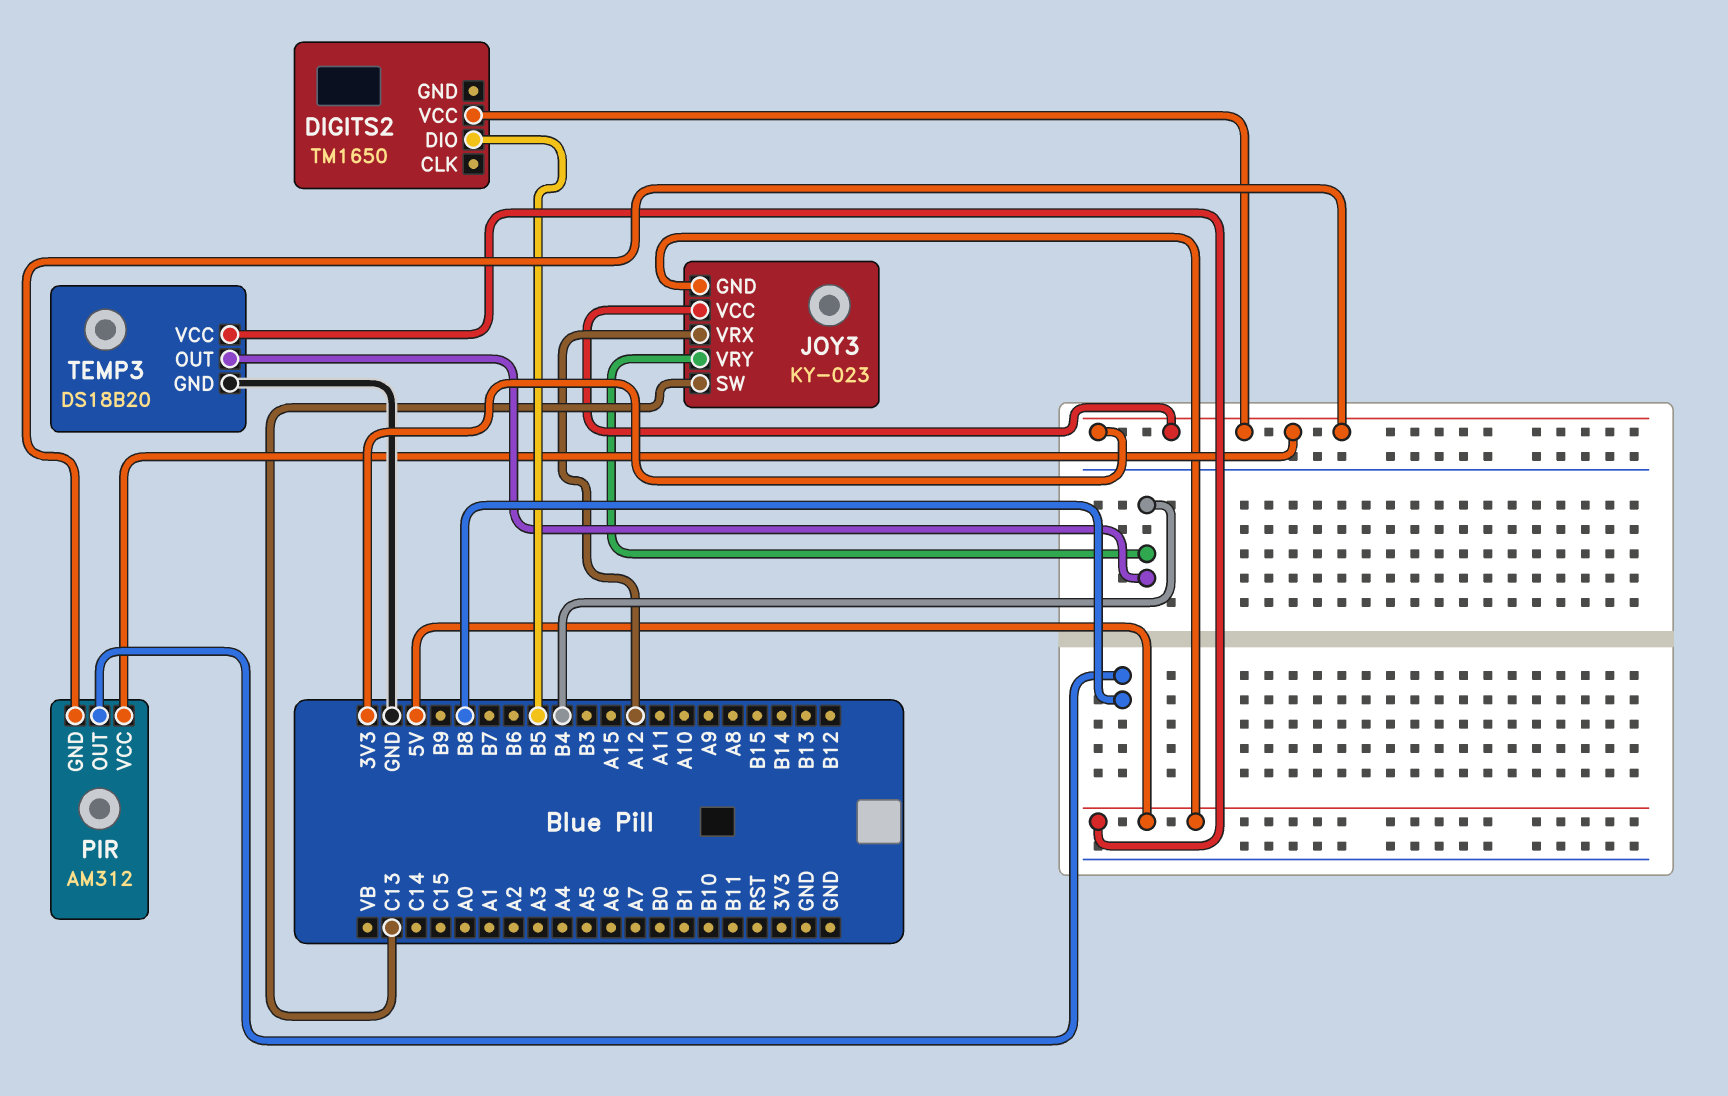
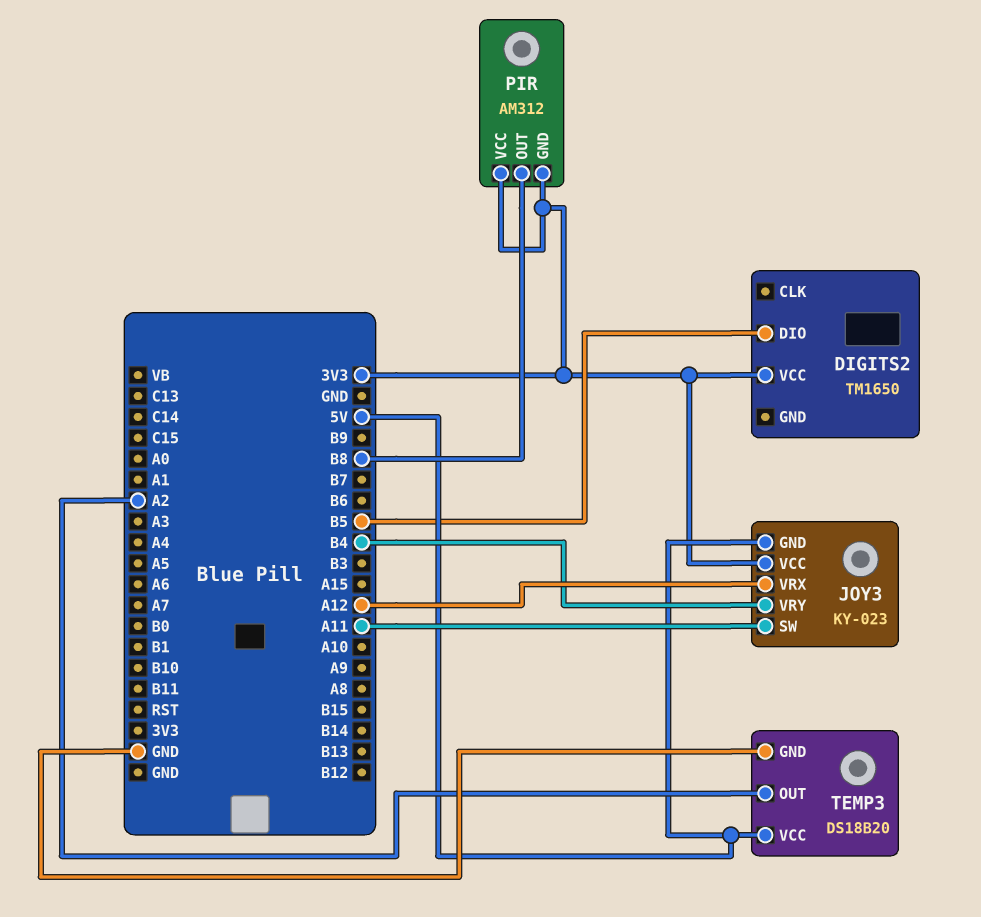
JOY3 pin SW: C13 -> A11
TEMP3 pin OUT: B4 -> A2

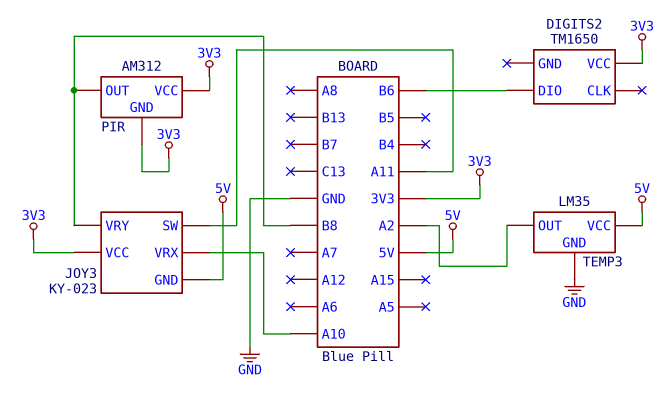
DIGITS2 pin DIO: B5 -> B6
JOY3 pin VRX: A12 -> A10
JOY3 pin VRY: B4 -> B8
TEMP3: DS18B20 -> LM35

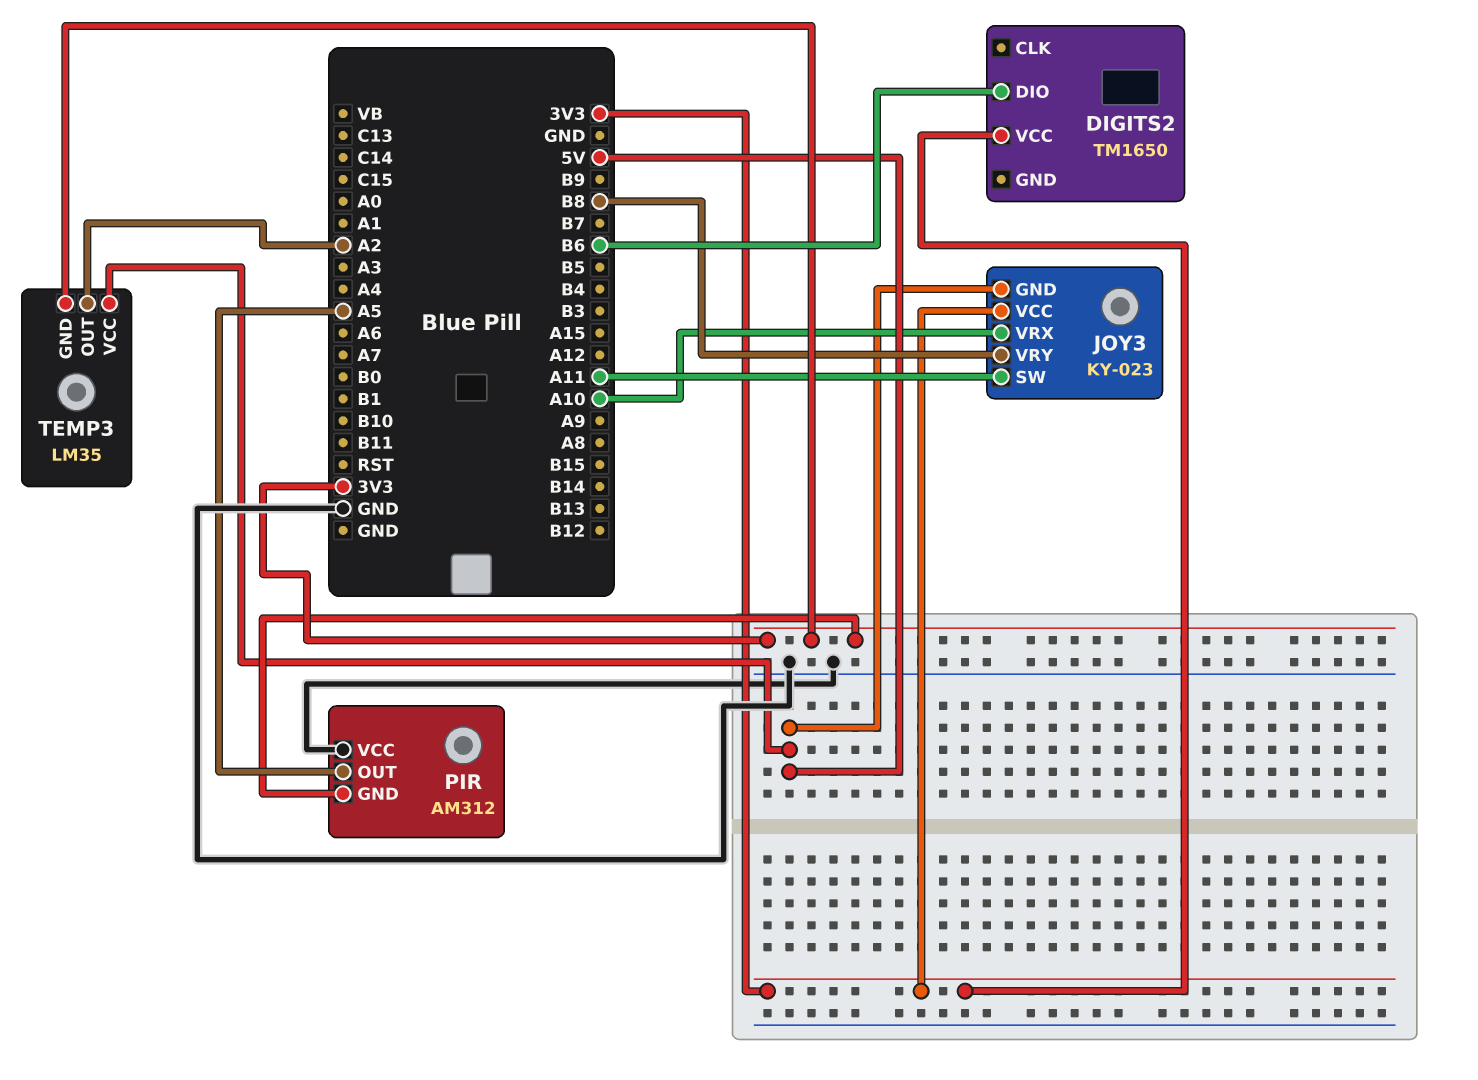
PIR pin OUT: B8 -> A5
PIR pin VCC: 3V3 -> GND
TEMP3 pin GND: GND -> 3V3

